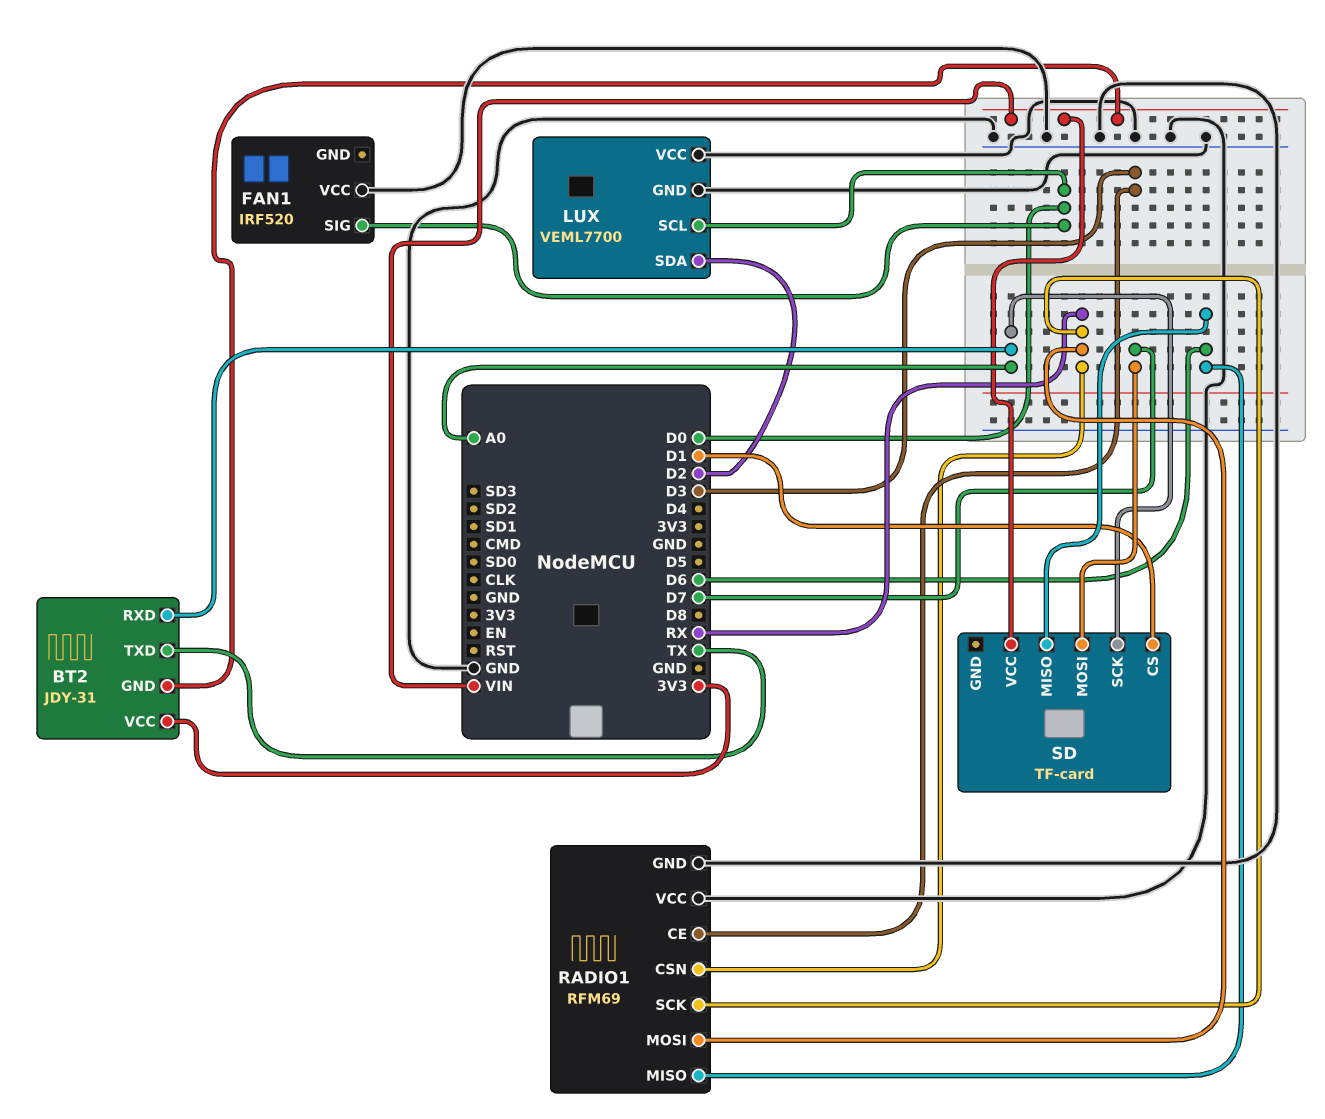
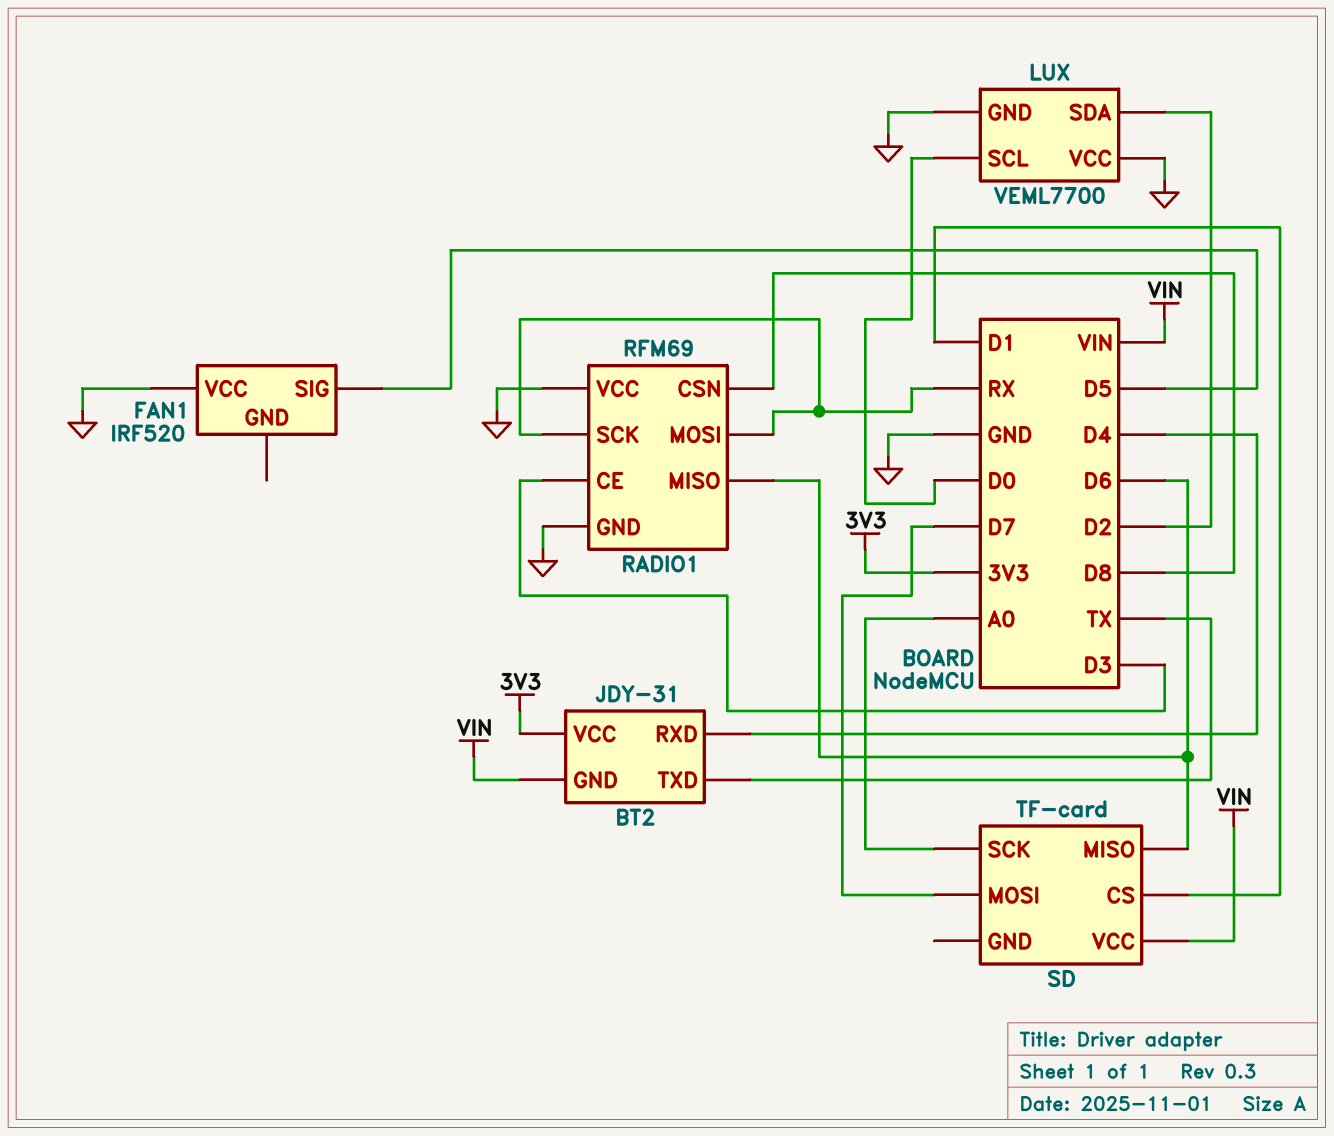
BT2 pin RXD: A0 -> D4
FAN1 pin SIG: D0 -> D5
RADIO1 pin CSN: RX -> D8

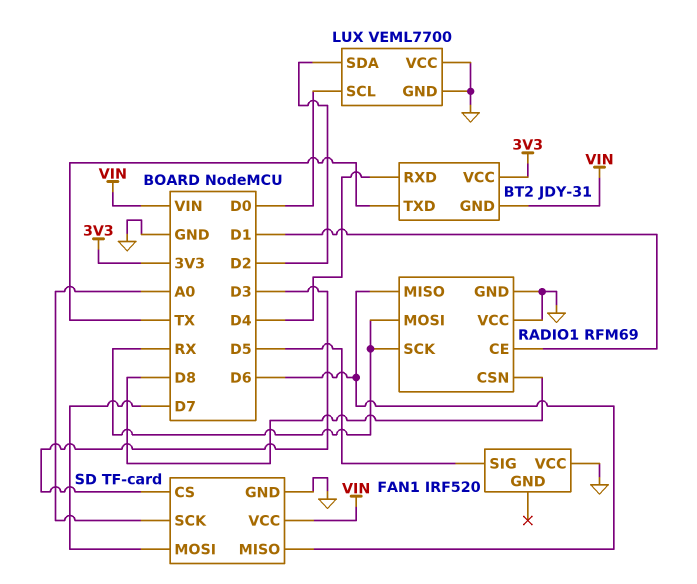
RADIO1 pin CE: D3 -> D1
SD pin CS: D1 -> D3
SD pin GND: none -> GND

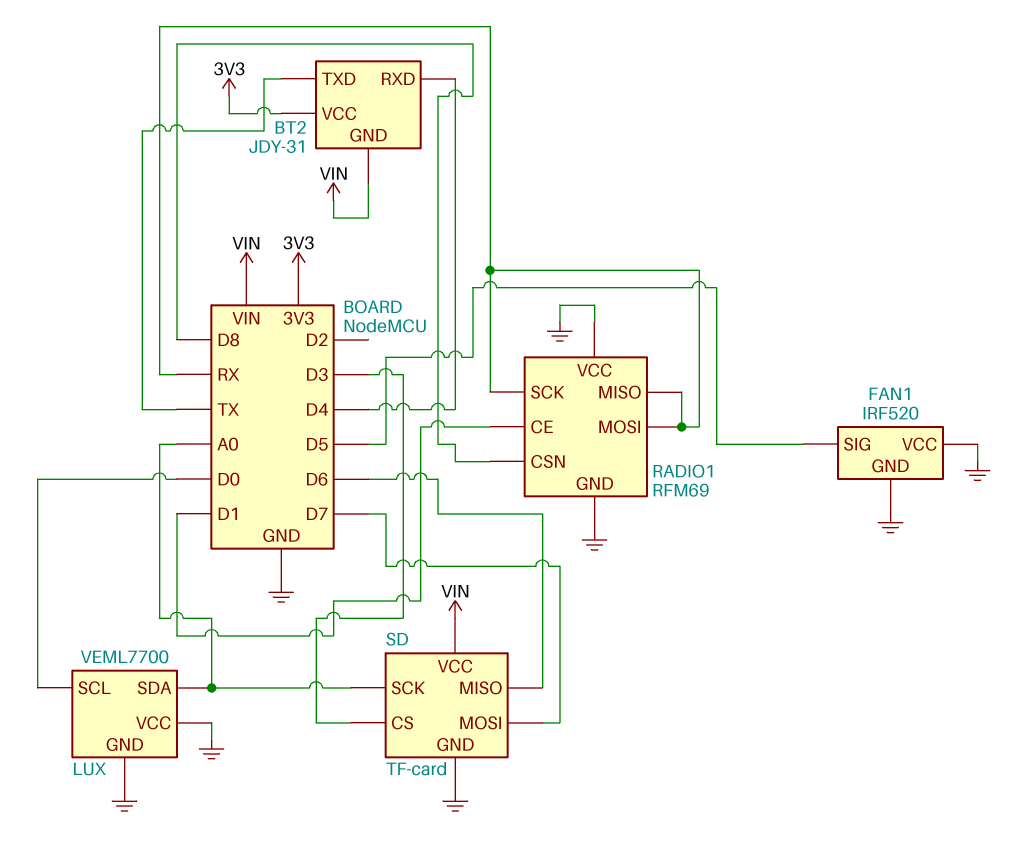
FAN1 pin GND: none -> GND
LUX pin SDA: D2 -> A0
RADIO1 pin MISO: D6 -> RX

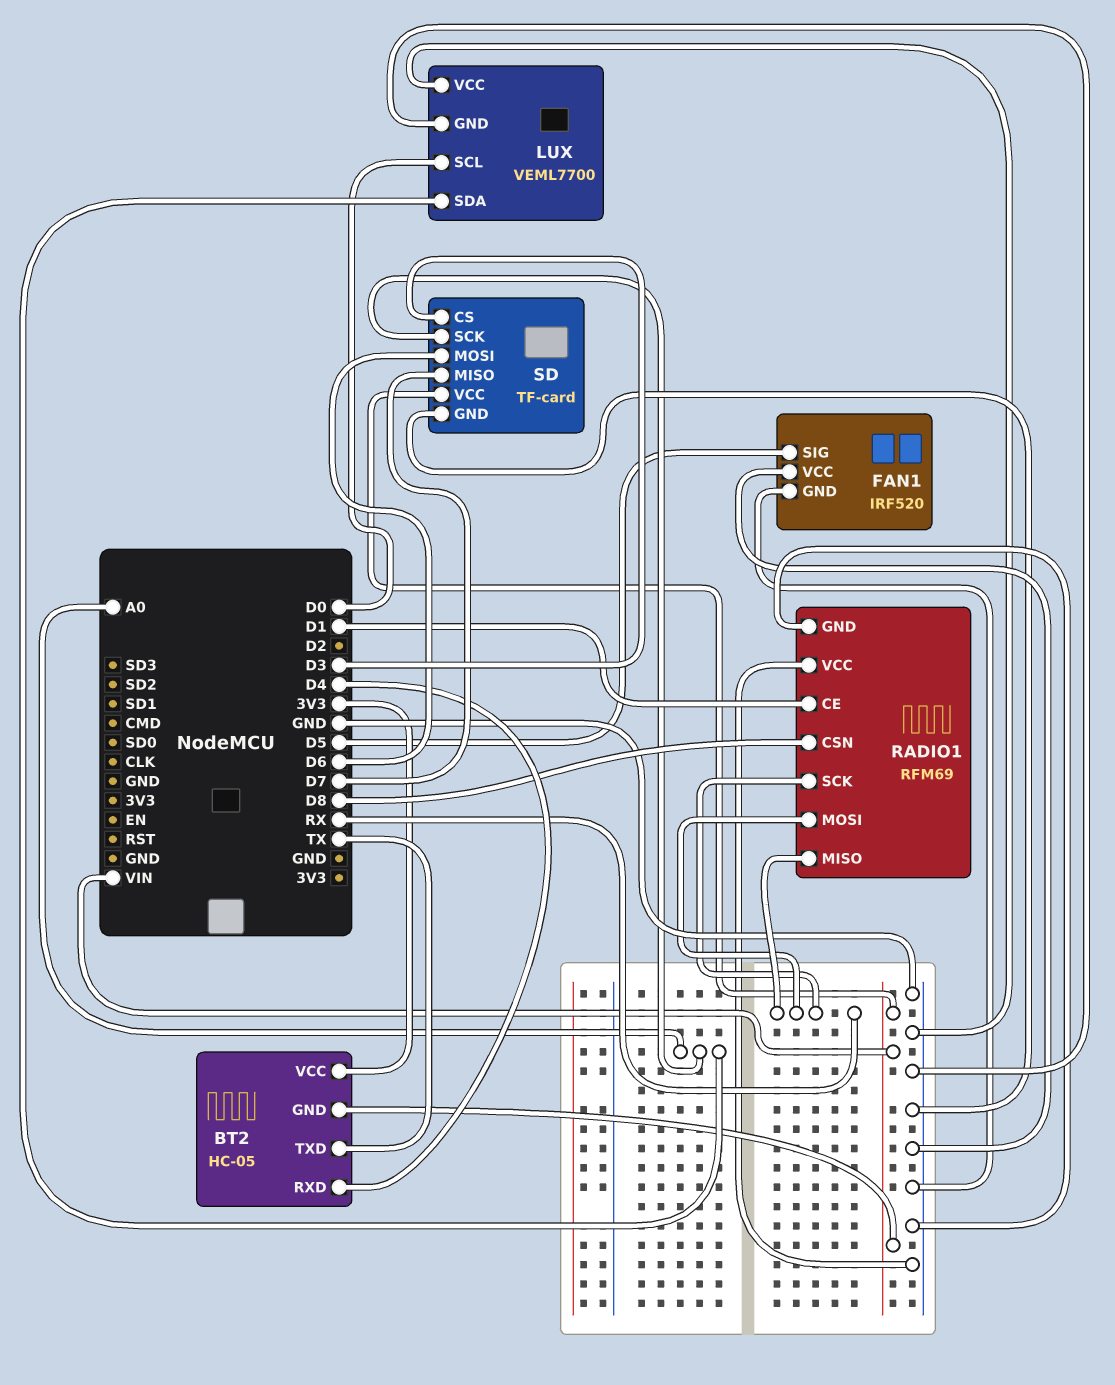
BT2: JDY-31 -> HC-05
SD pin MISO: D6 -> D7
SD pin MOSI: D7 -> D6

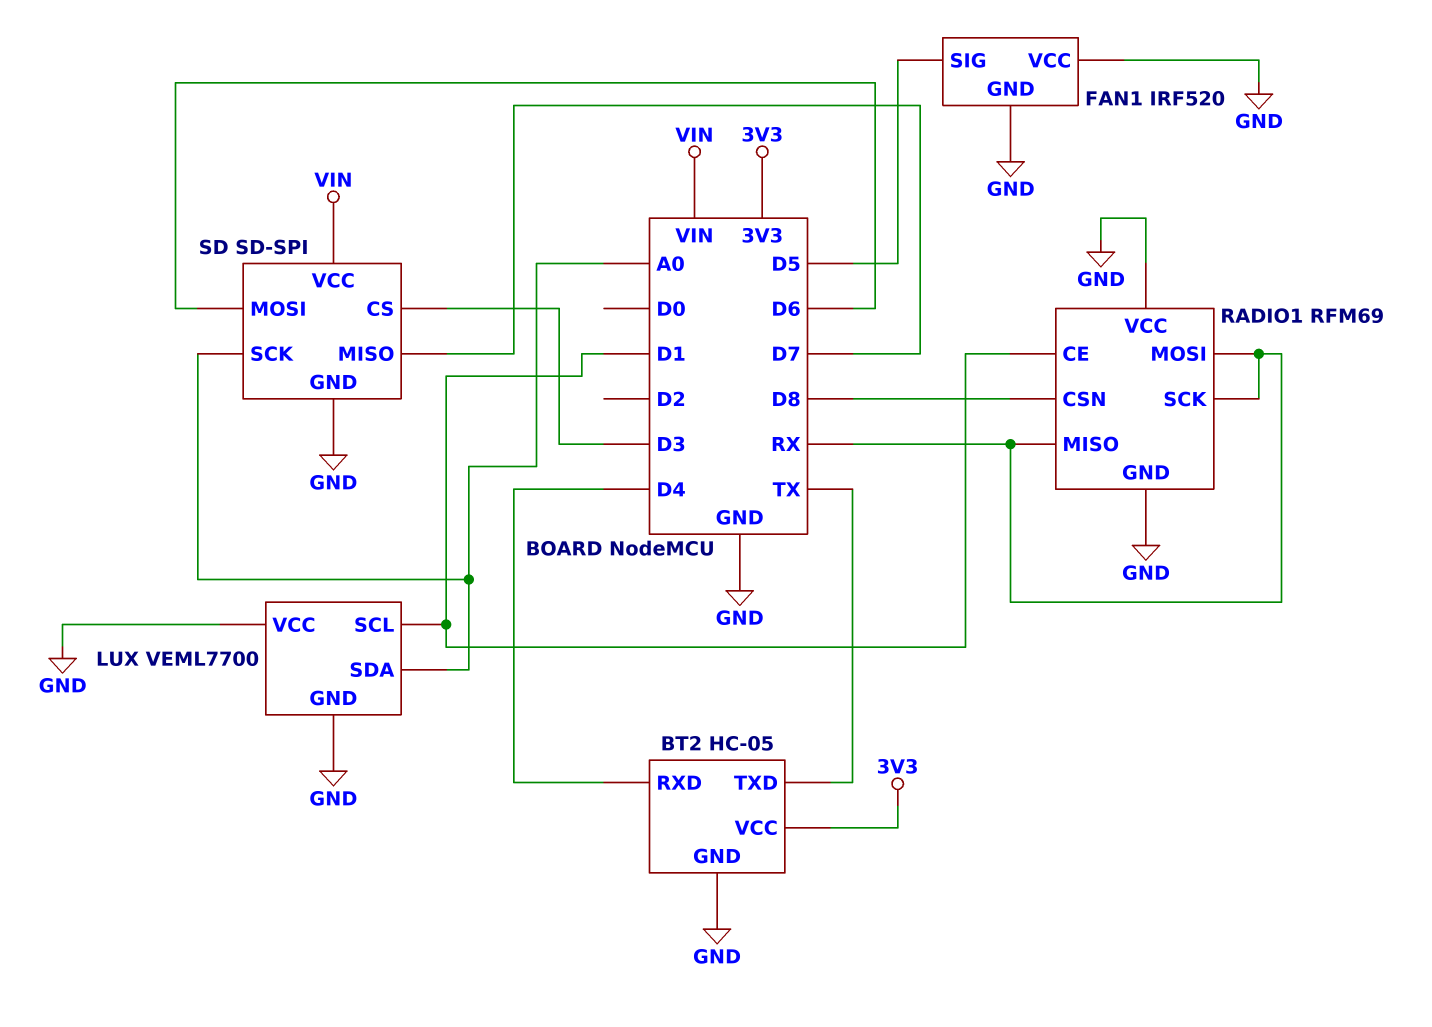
BT2 pin GND: VIN -> GND
LUX pin SCL: D0 -> D1
SD: TF-card -> SD-SPI

